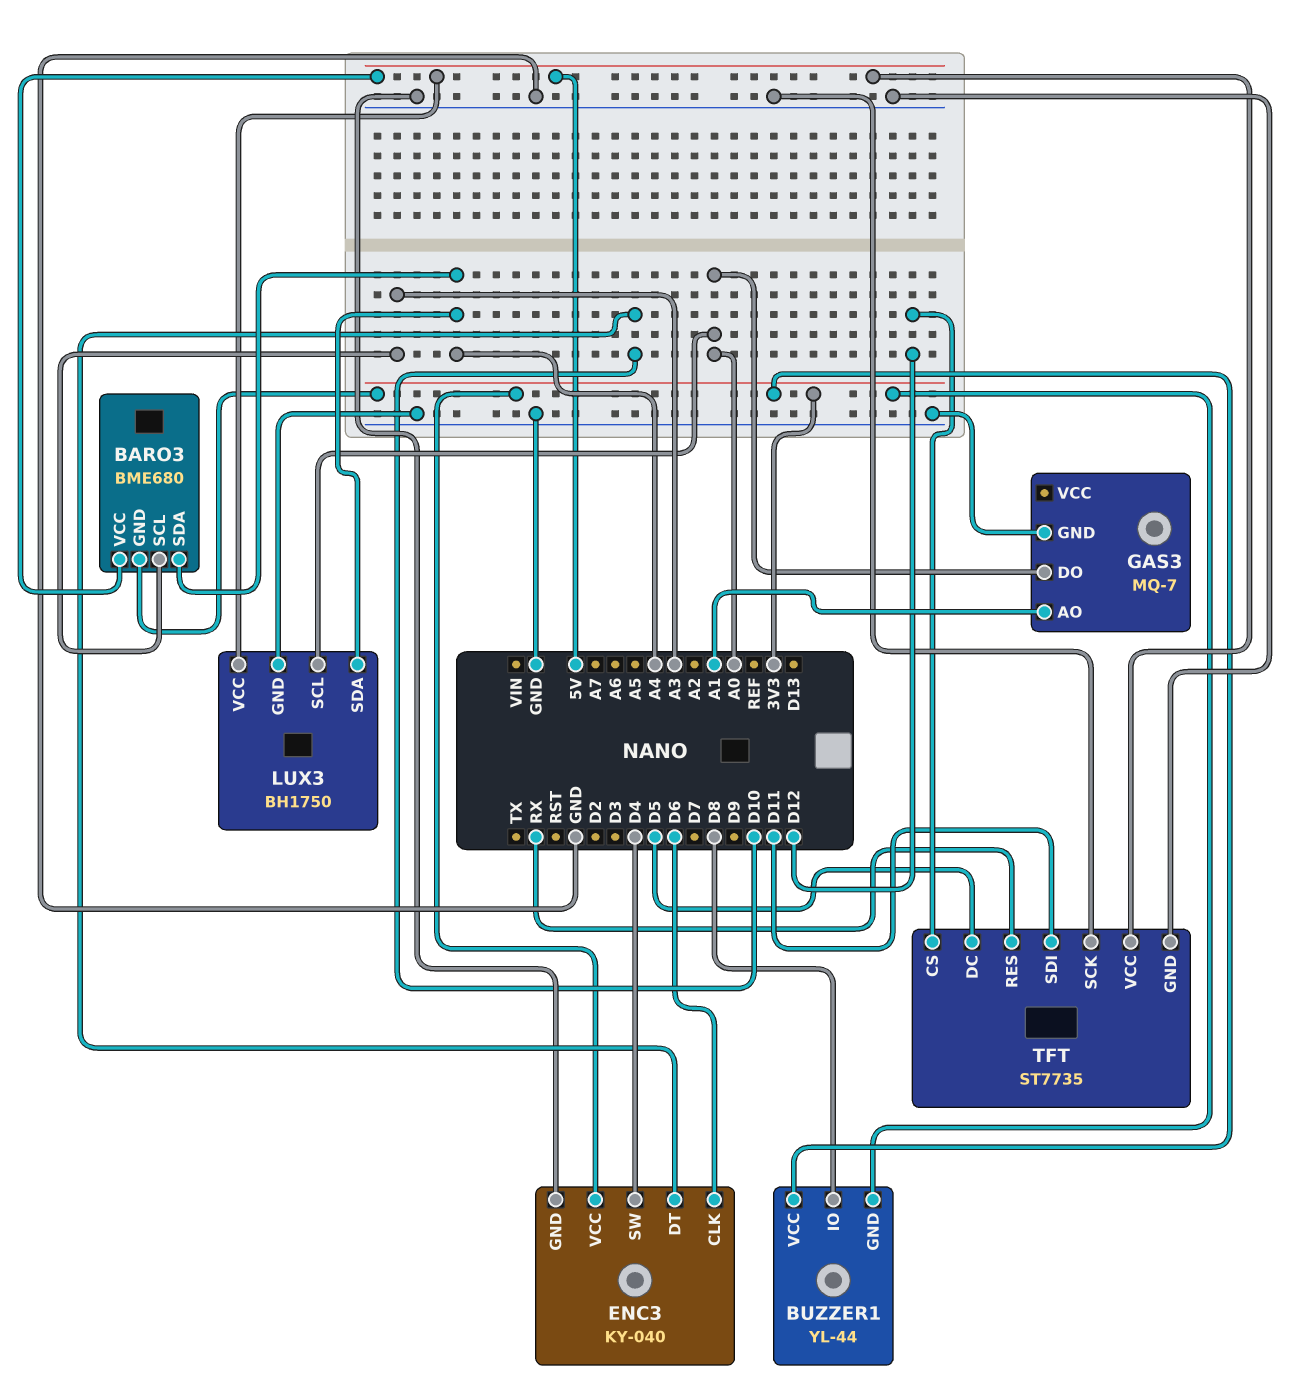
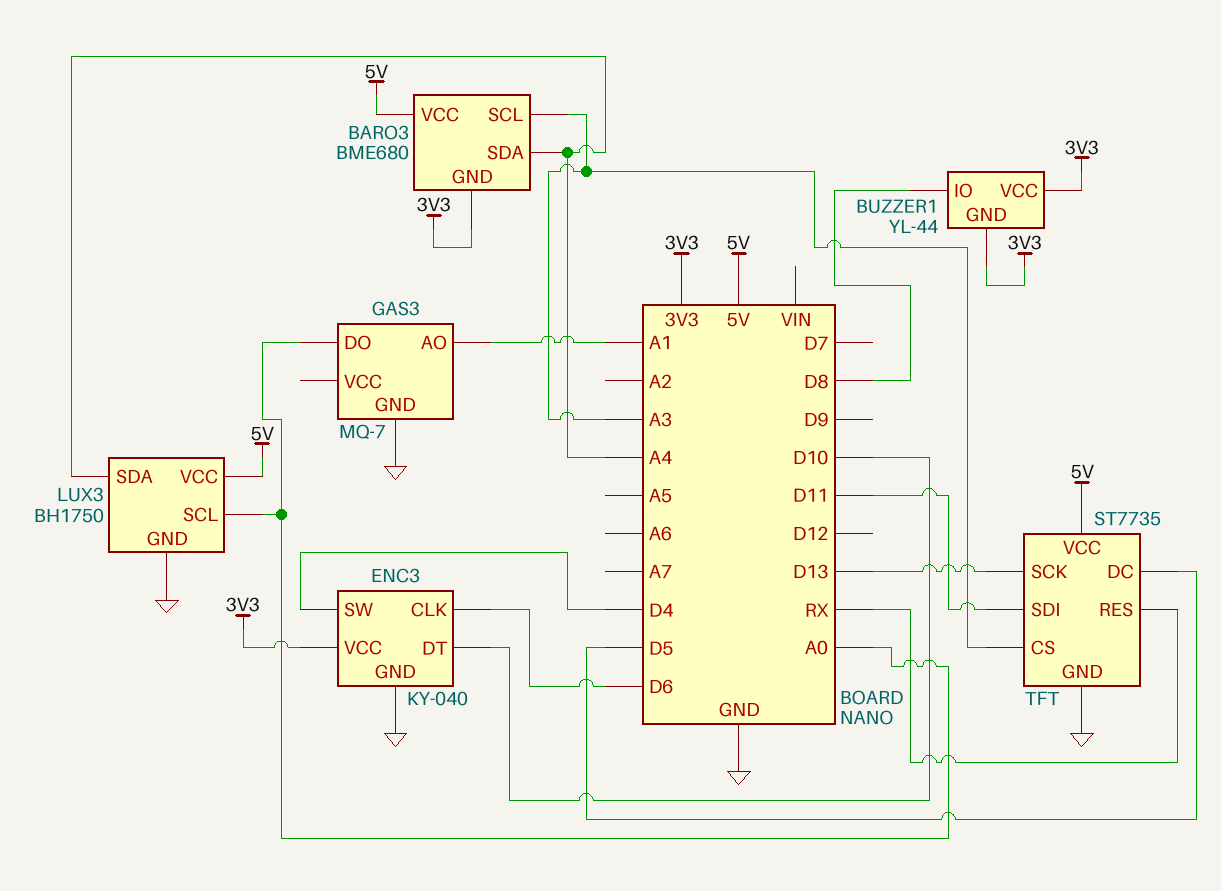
TFT pin CS: D12 -> A3
TFT pin SCK: GND -> D13

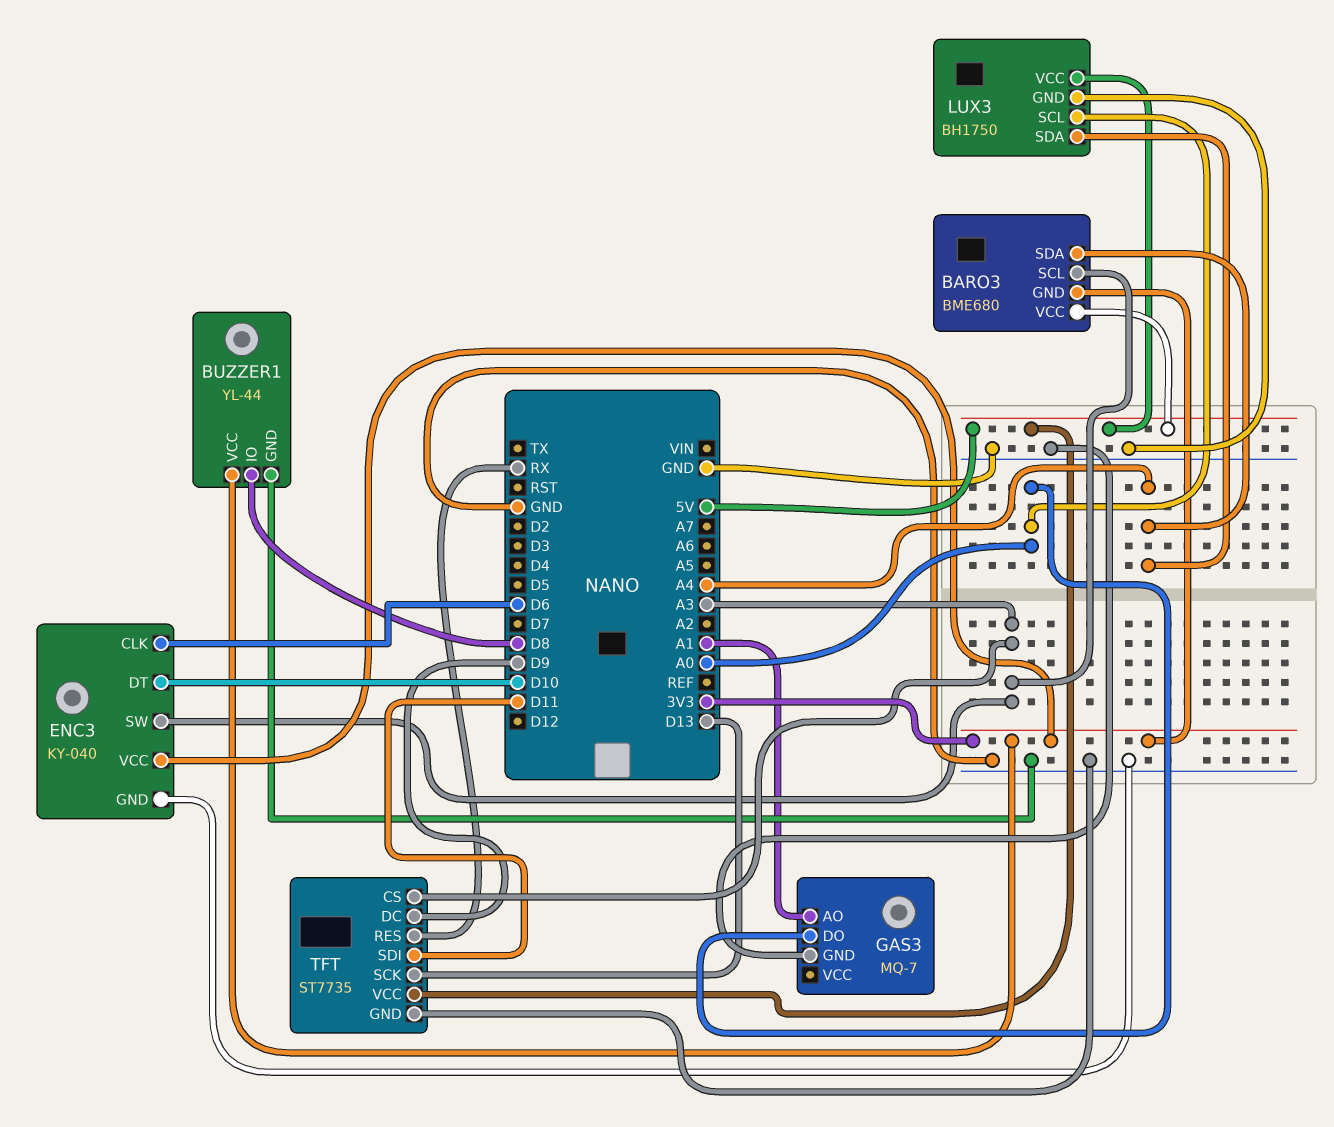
BUZZER1 pin GND: 3V3 -> GND
ENC3 pin SW: D4 -> A3
TFT pin DC: D5 -> D9

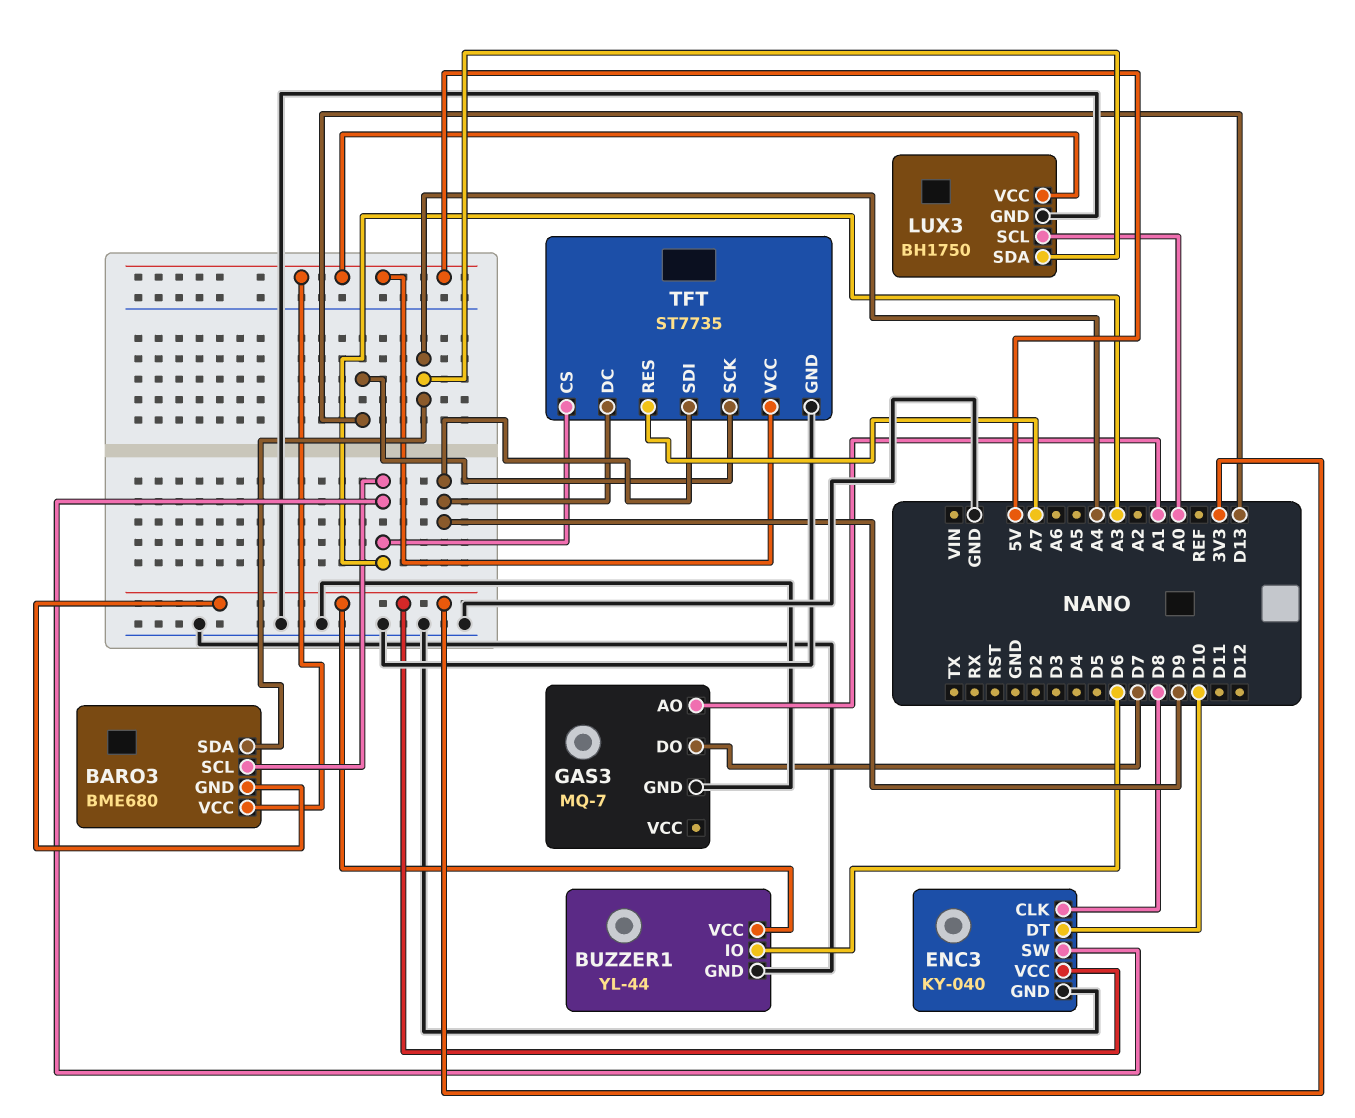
BUZZER1 pin IO: D8 -> D6
ENC3 pin CLK: D6 -> D8
GAS3 pin DO: A0 -> D7
TFT pin RES: RX -> A7
TFT pin SDI: D11 -> D9

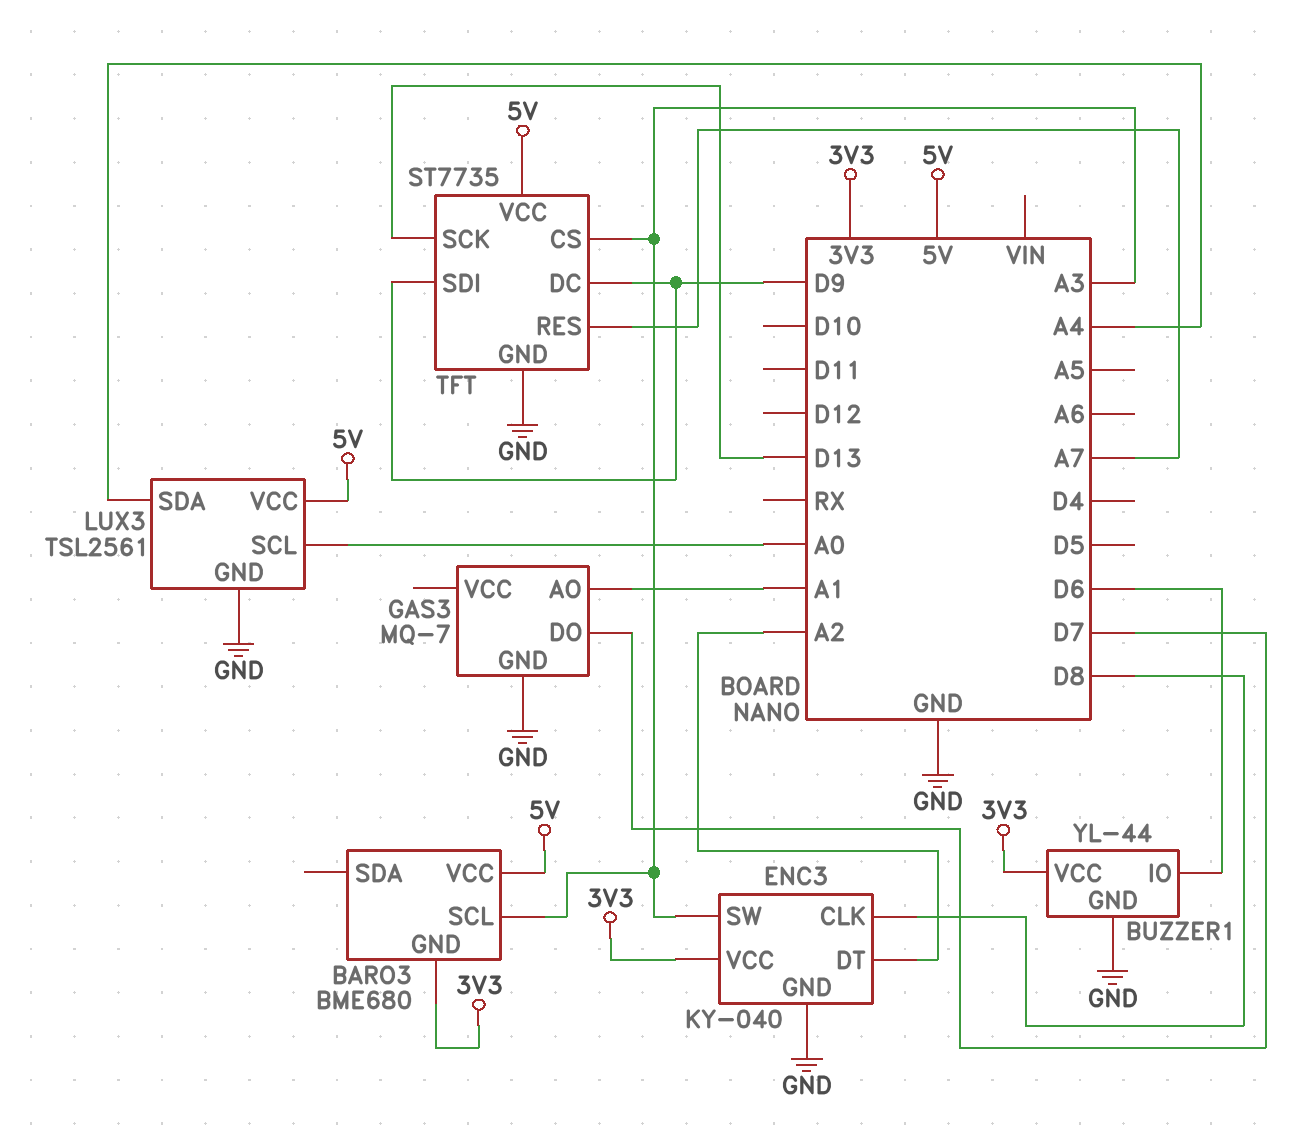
BARO3 pin SDA: A4 -> none
ENC3 pin DT: D10 -> A2
LUX3: BH1750 -> TSL2561

